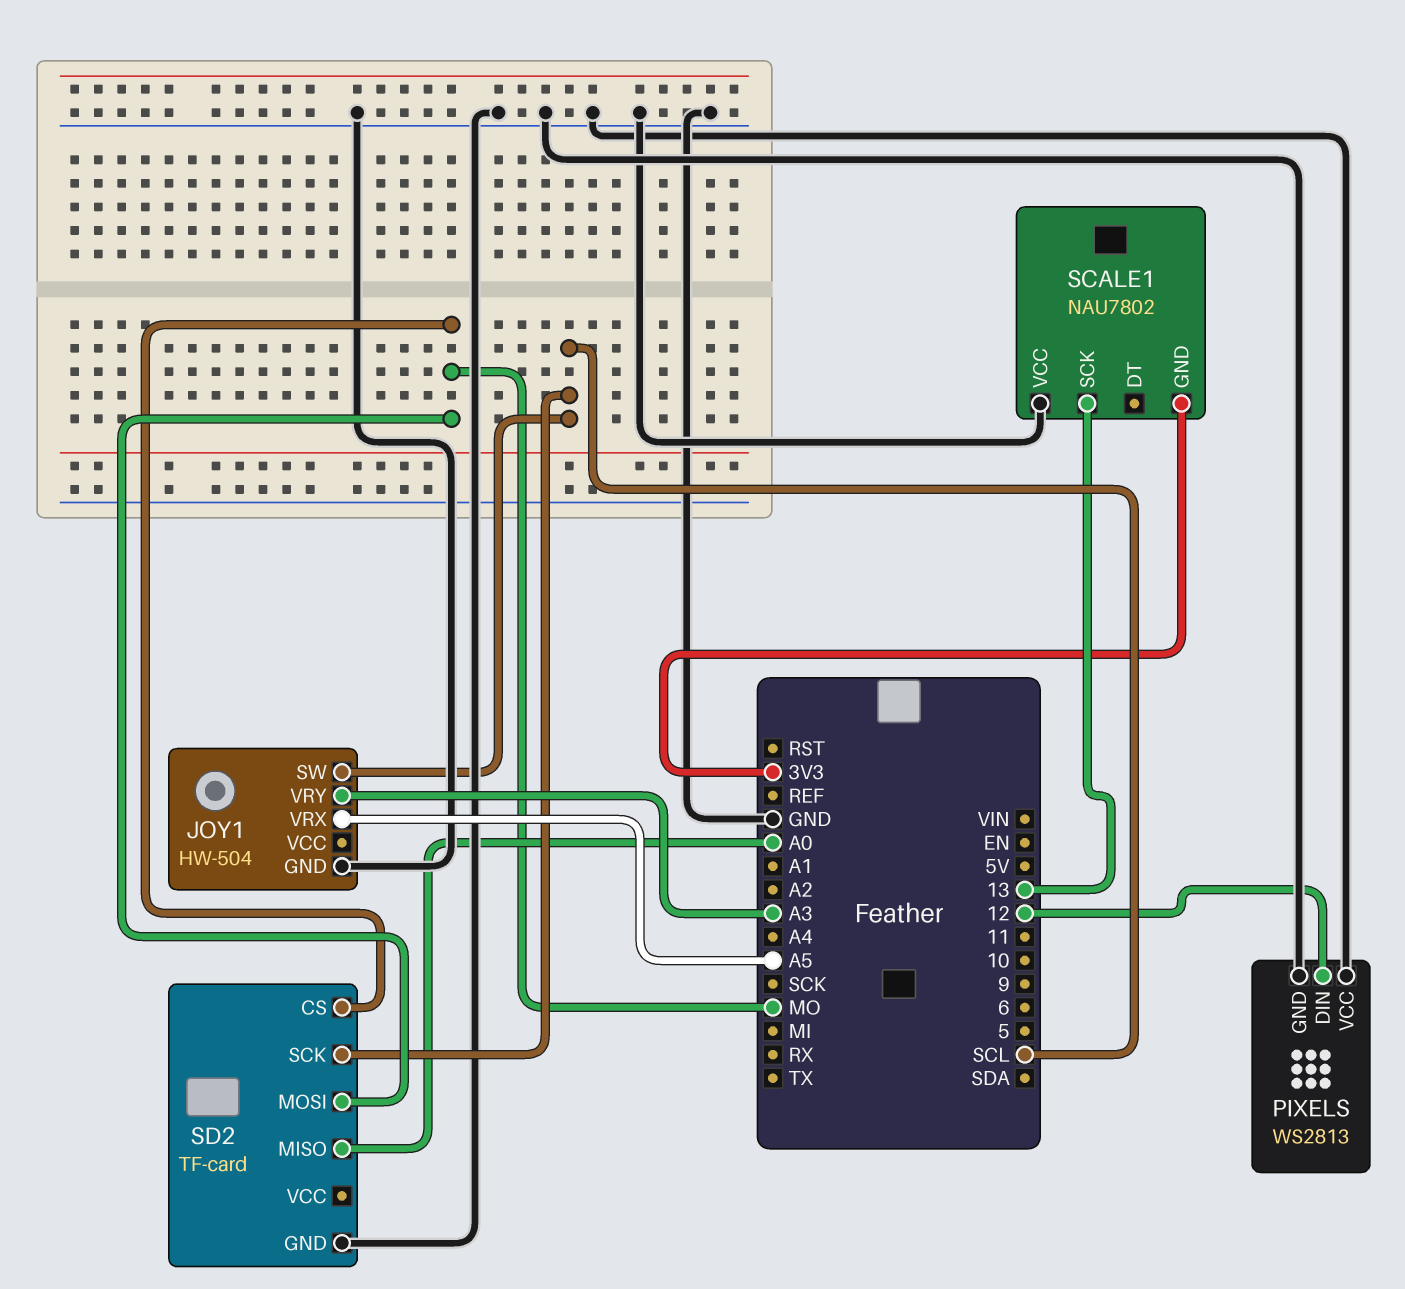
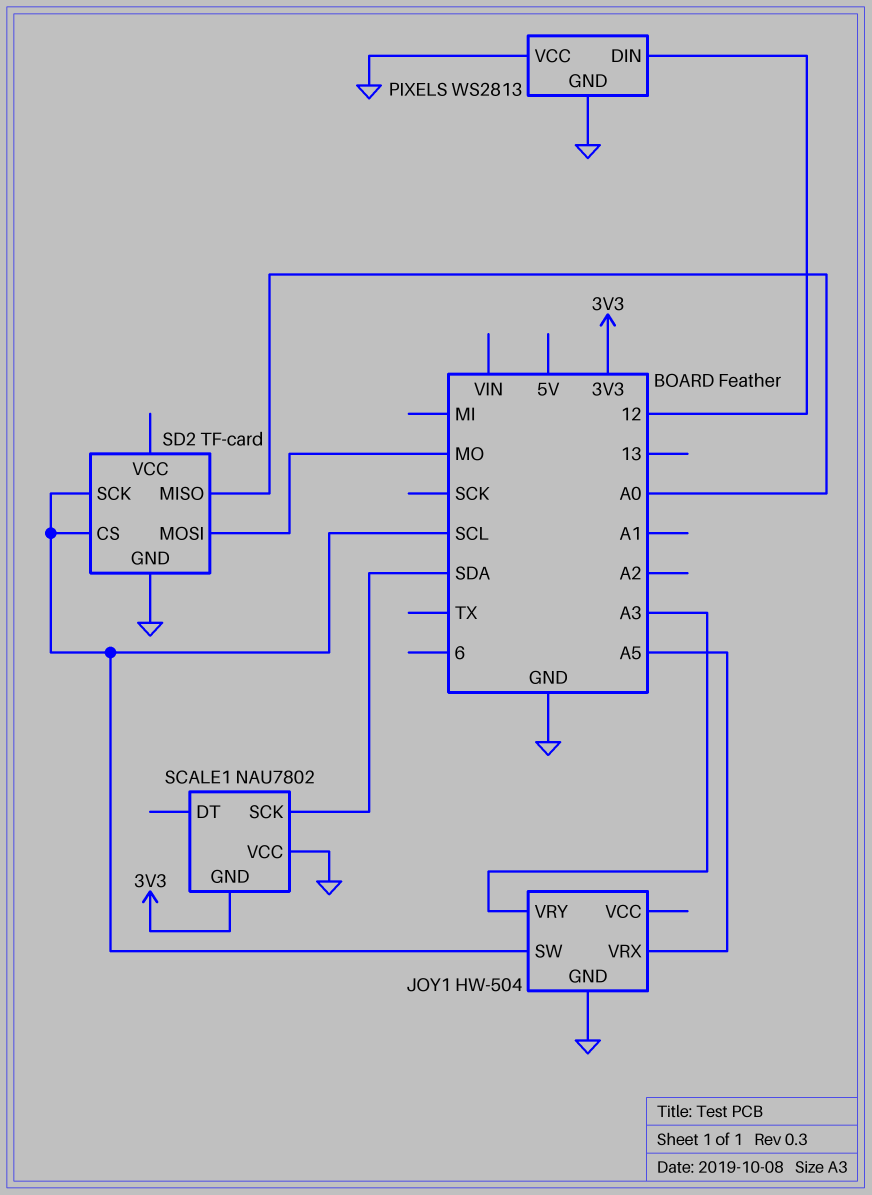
SCALE1 pin SCK: 13 -> SDA
SD2 pin CS: MO -> SCL

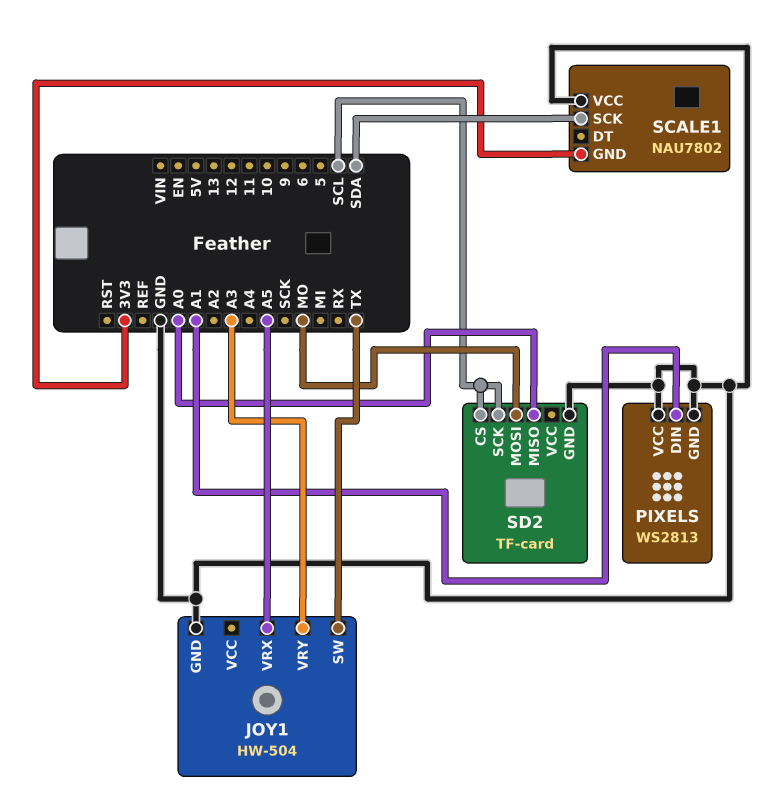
JOY1 pin SW: SCL -> TX
PIXELS pin DIN: 12 -> A1

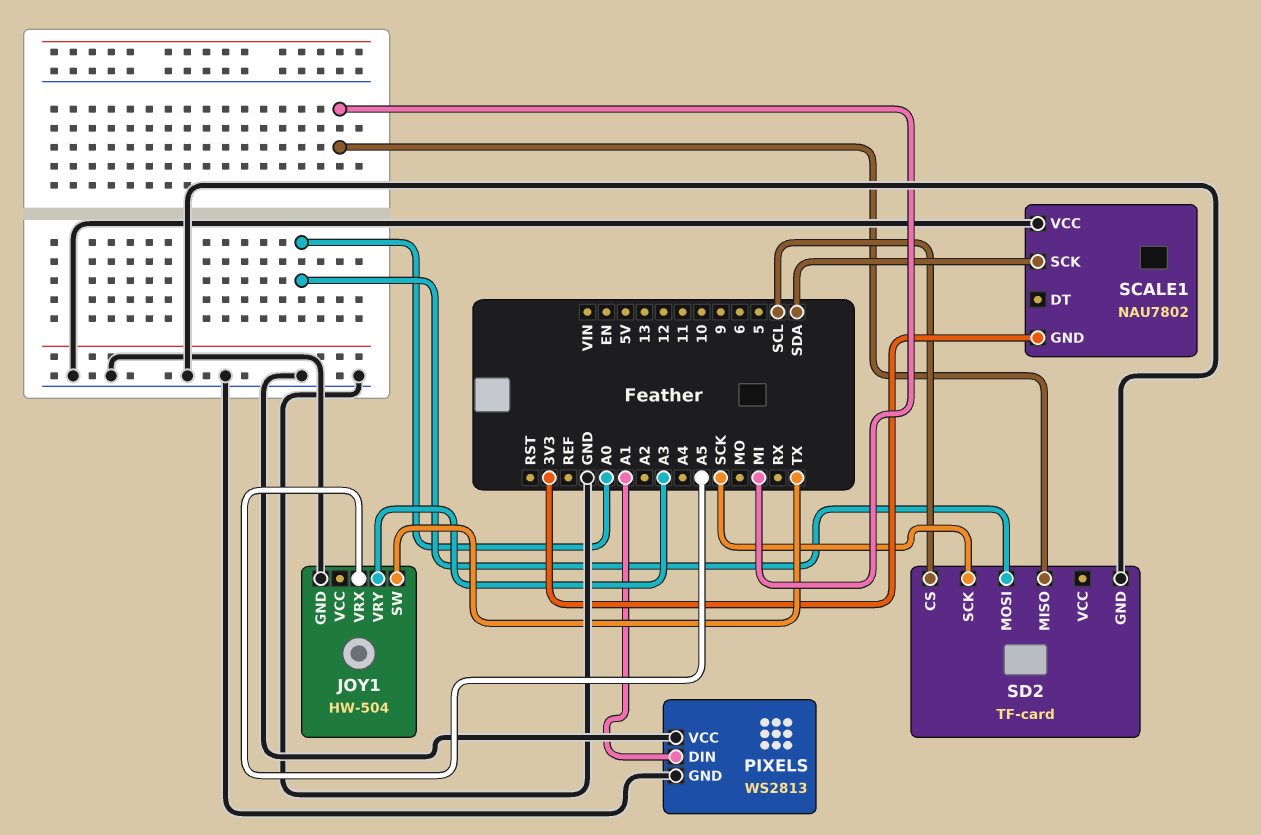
SD2 pin MISO: A0 -> MI
SD2 pin MOSI: MO -> A0
SD2 pin SCK: SCL -> SCK

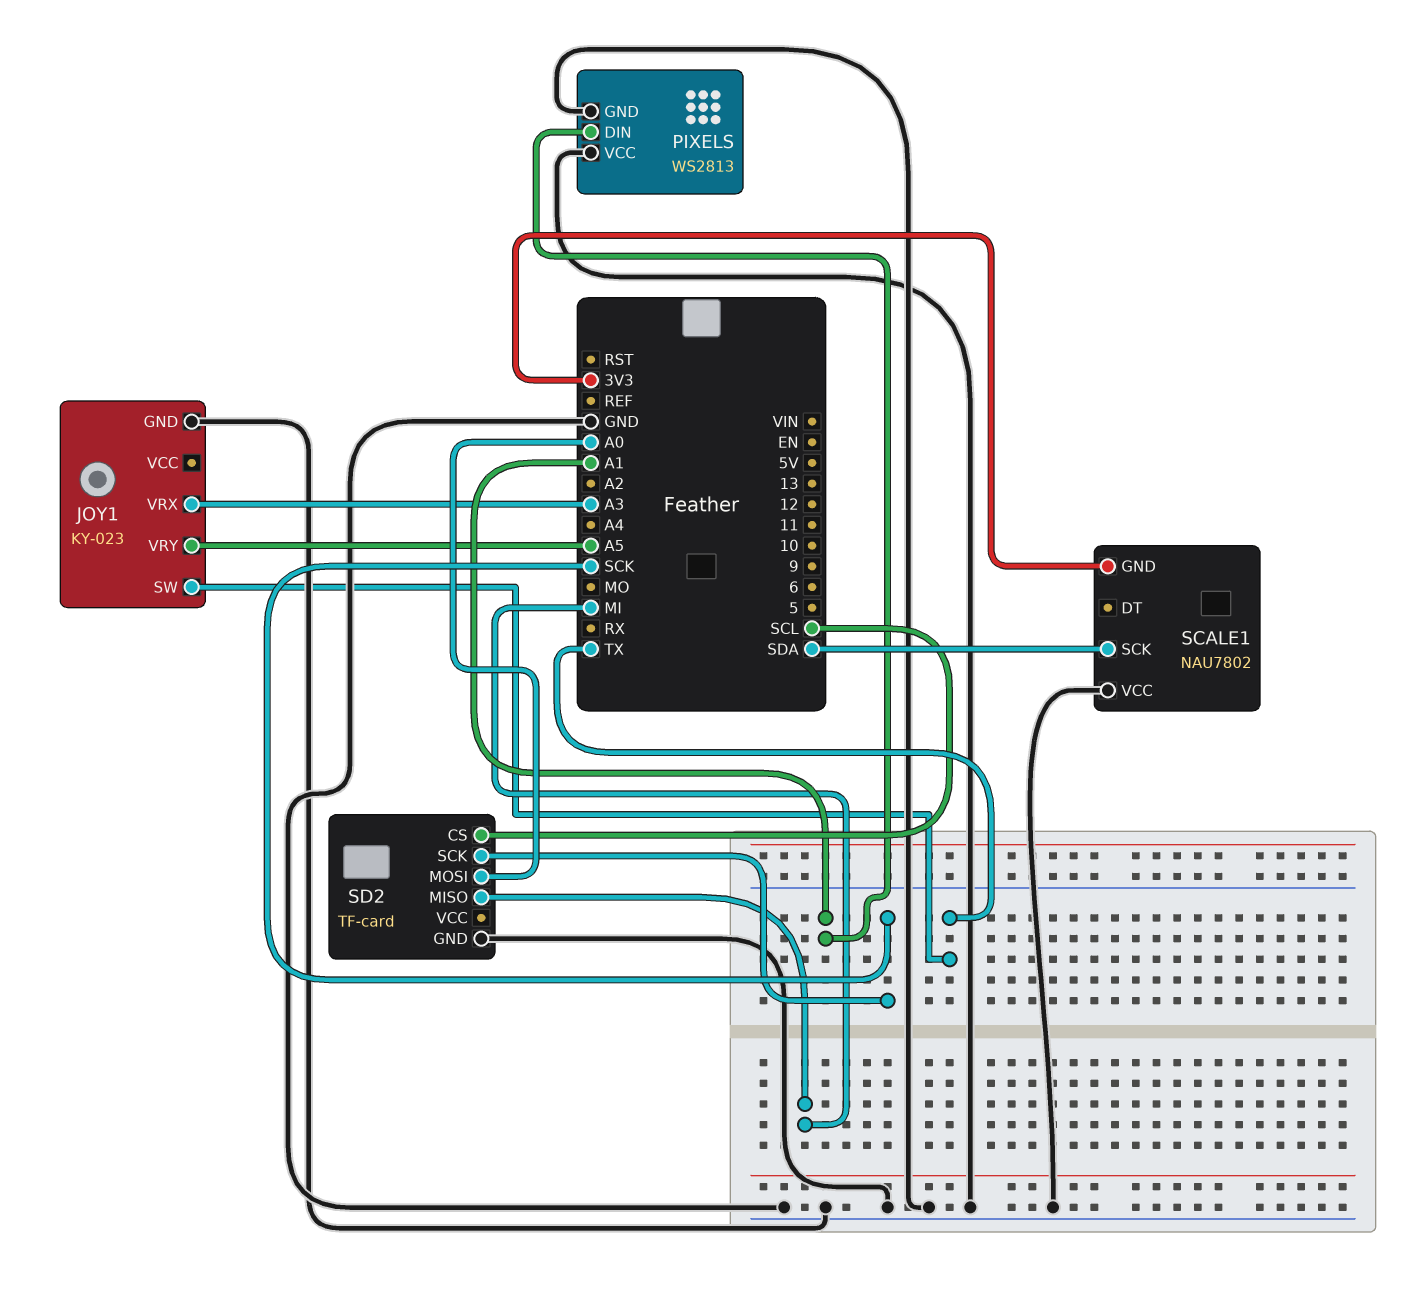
JOY1: HW-504 -> KY-023
JOY1 pin VRX: A5 -> A3
JOY1 pin VRY: A3 -> A5

